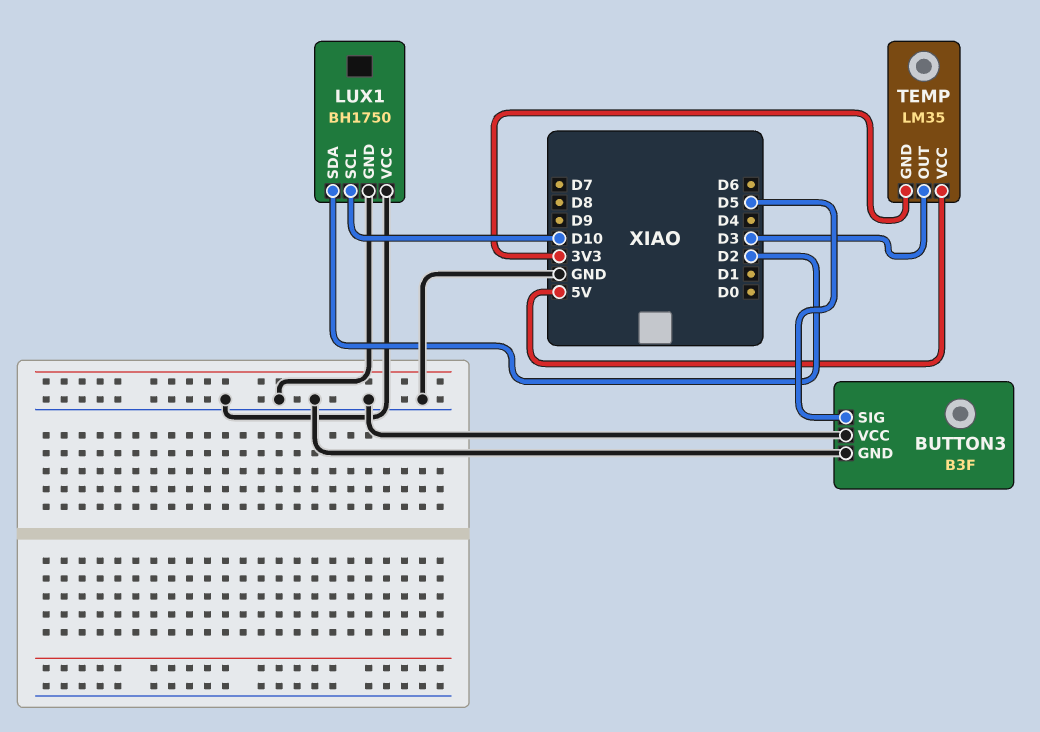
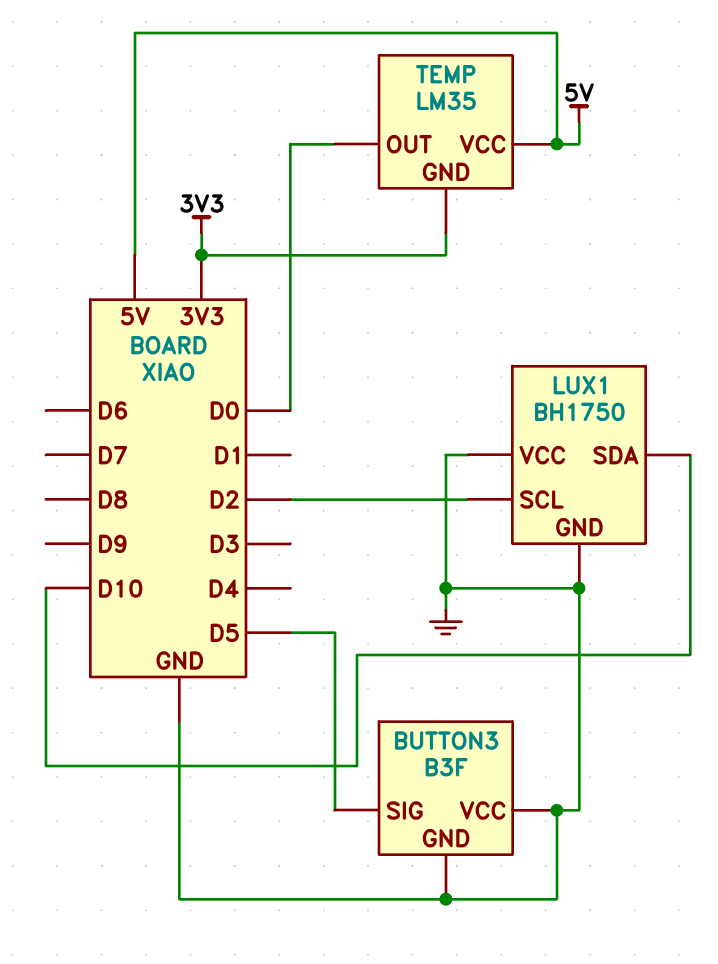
LUX1 pin SCL: D10 -> D2
LUX1 pin SDA: D2 -> D10
TEMP pin OUT: D3 -> D0

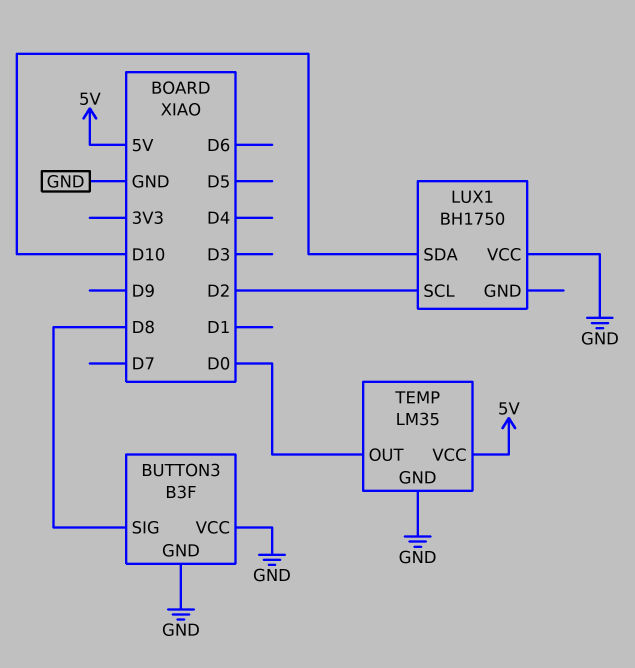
BUTTON3 pin SIG: D5 -> D8
LUX1 pin GND: GND -> none
TEMP pin GND: 3V3 -> GND

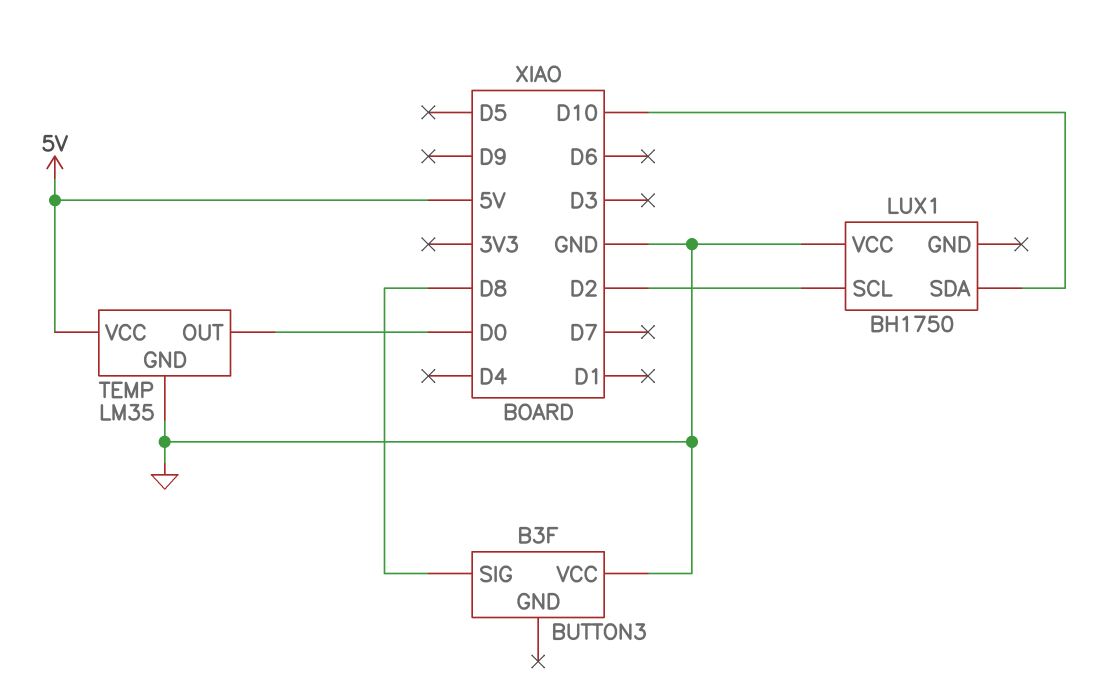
BUTTON3 pin GND: GND -> none

